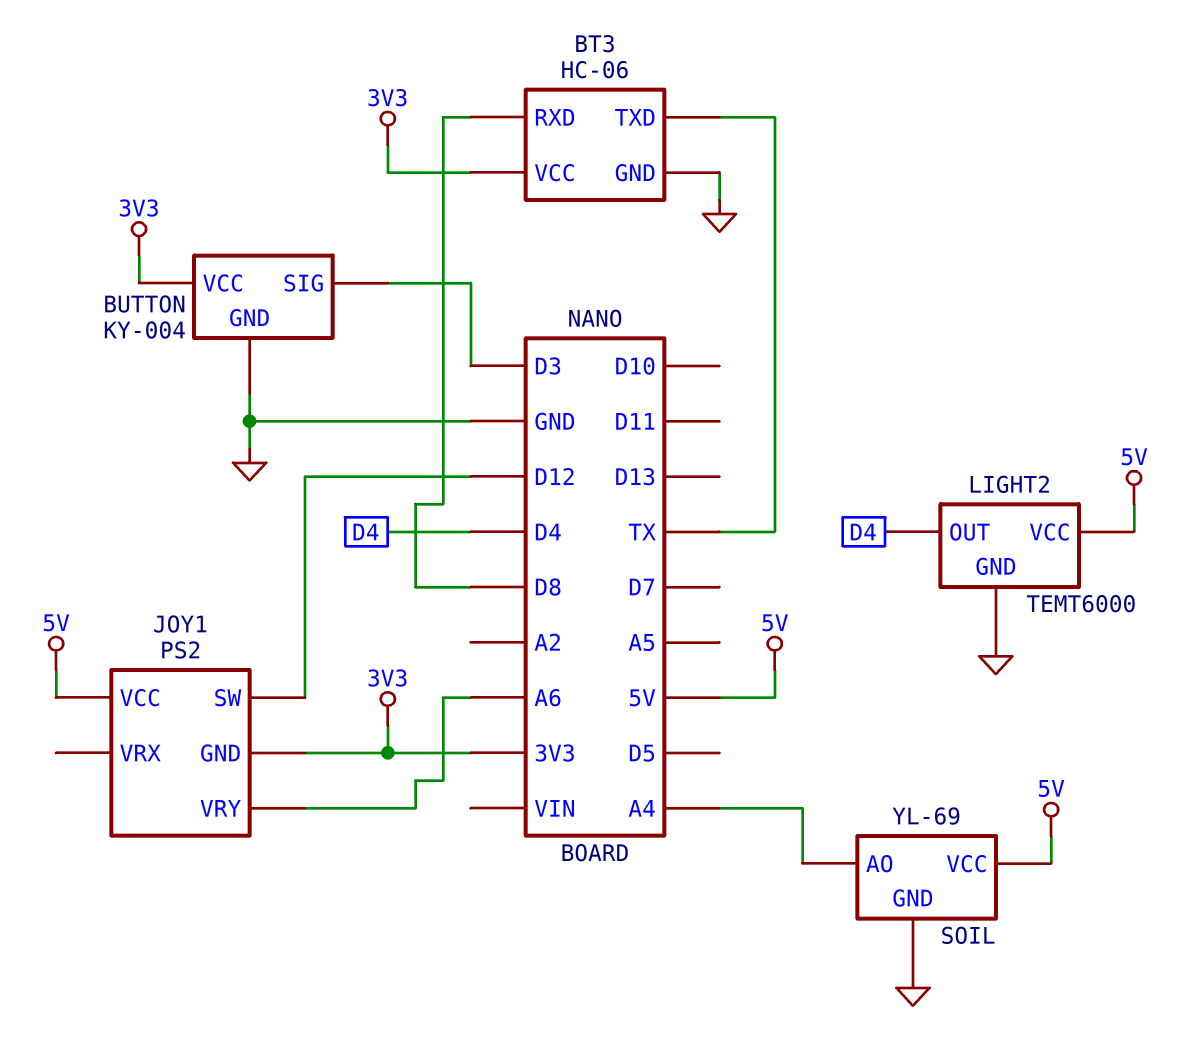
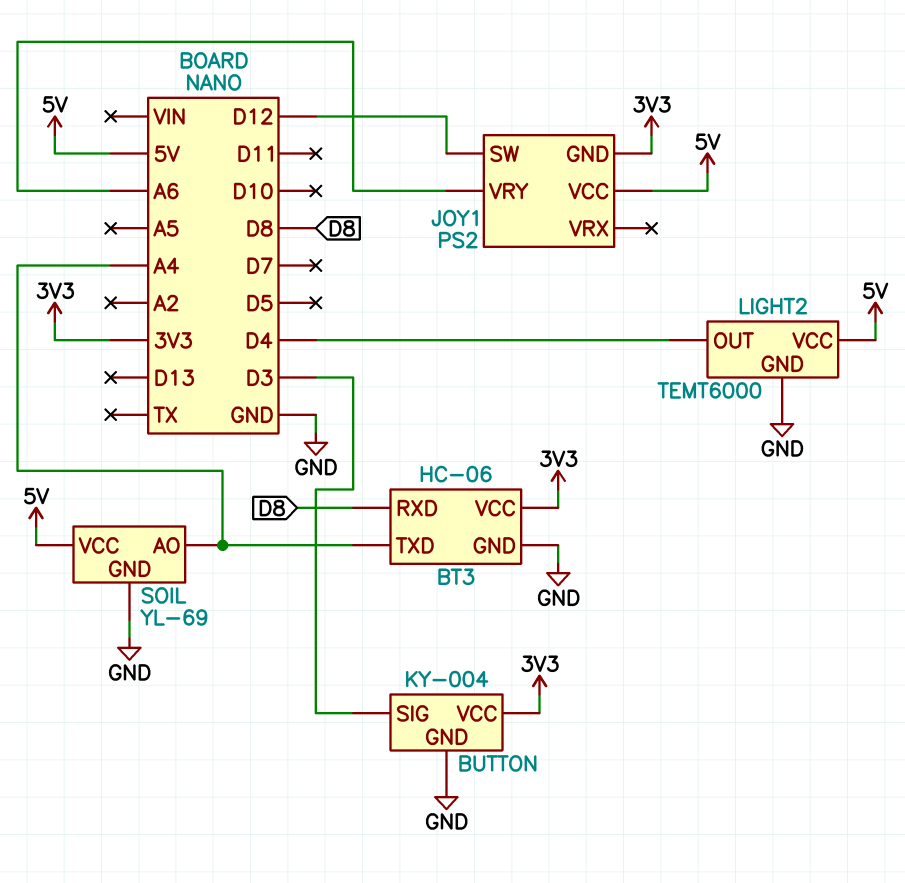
BT3 pin TXD: TX -> A4

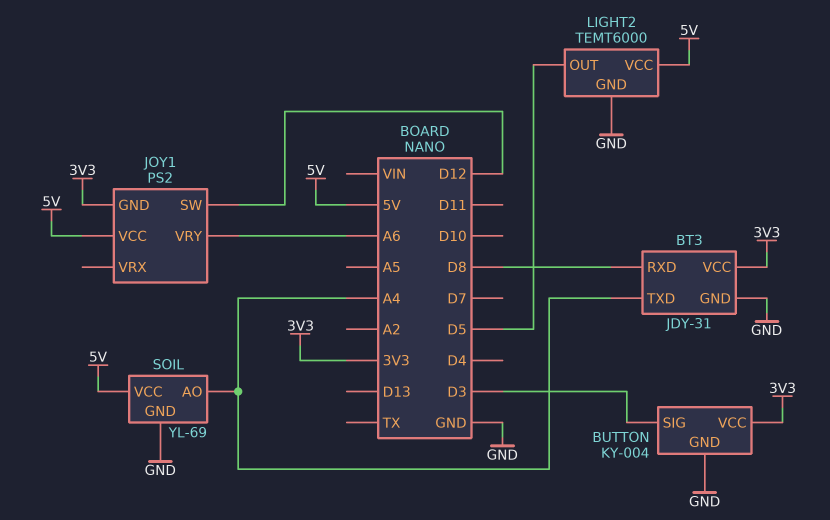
BT3: HC-06 -> JDY-31
LIGHT2 pin OUT: D4 -> D5

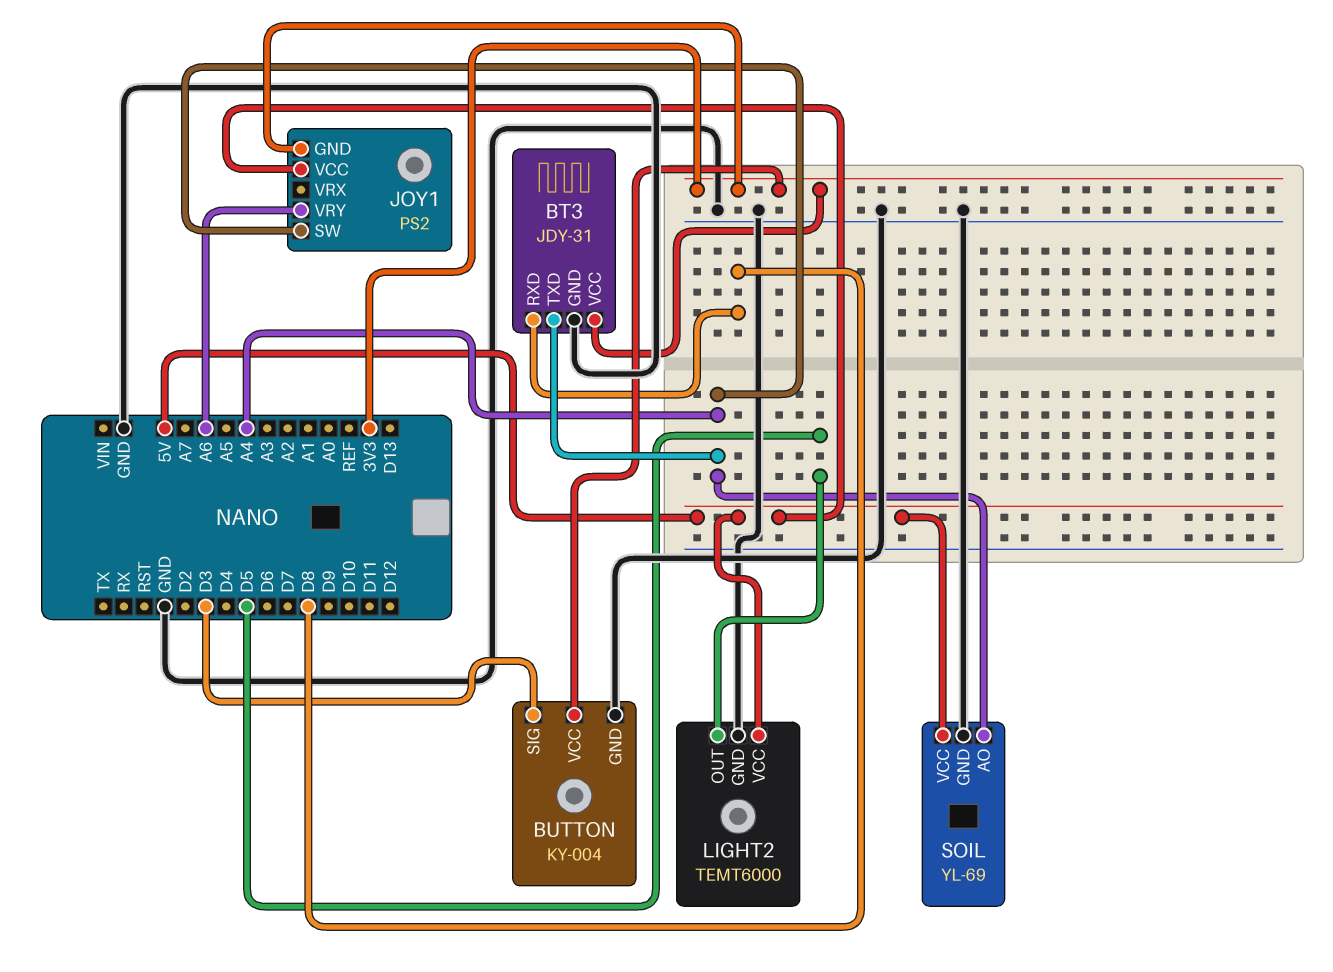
JOY1 pin SW: D12 -> A4

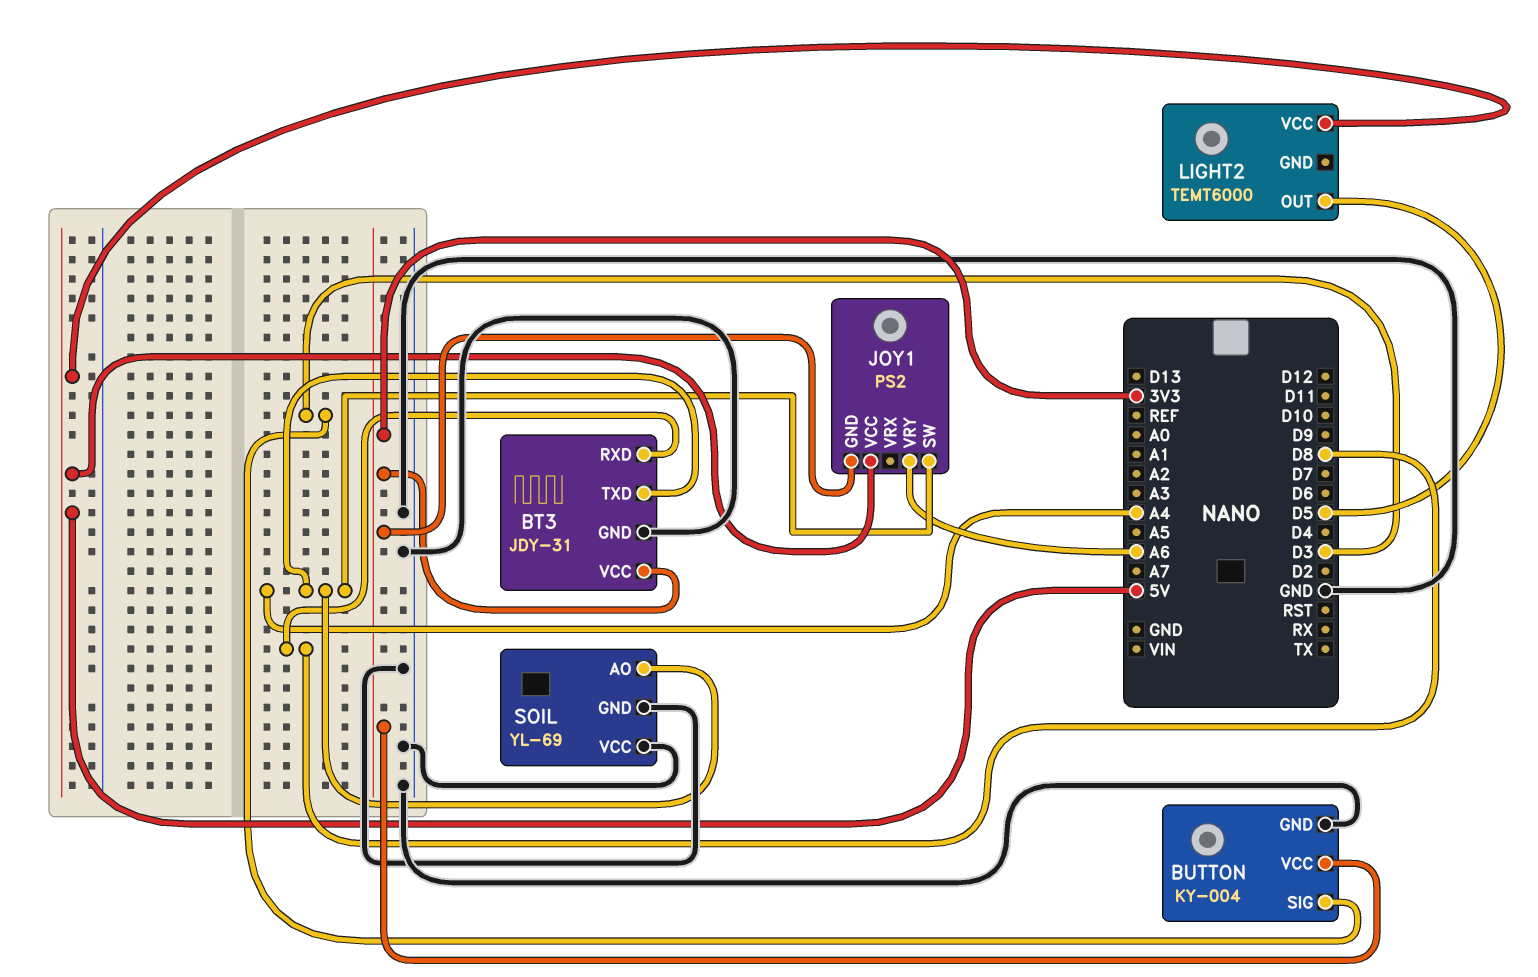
LIGHT2 pin GND: GND -> none
SOIL pin VCC: 5V -> GND

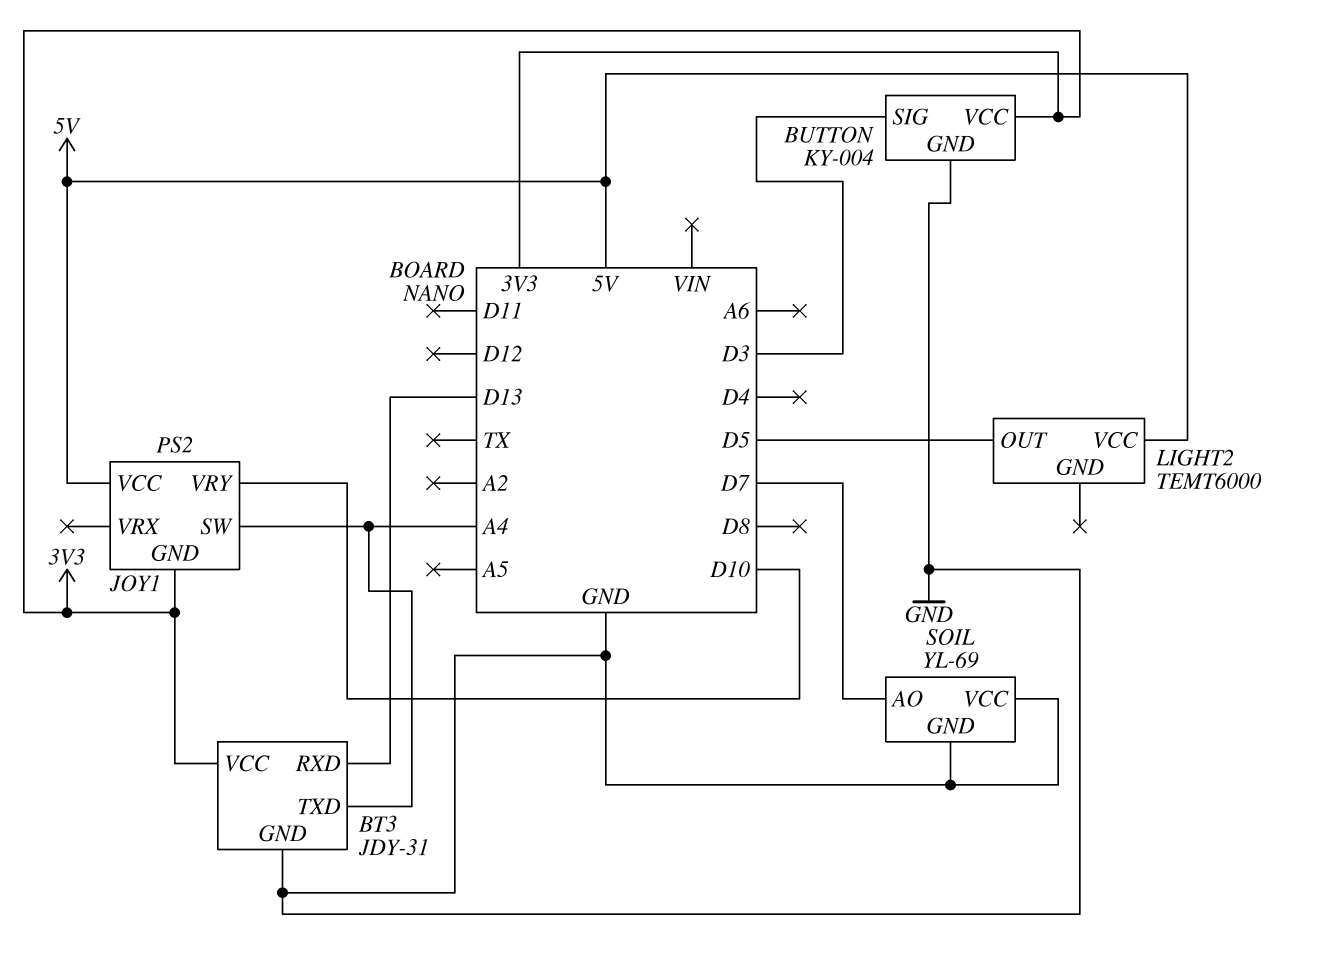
BT3 pin RXD: D8 -> D13
JOY1 pin VRY: A6 -> D10
SOIL pin AO: A4 -> D7

